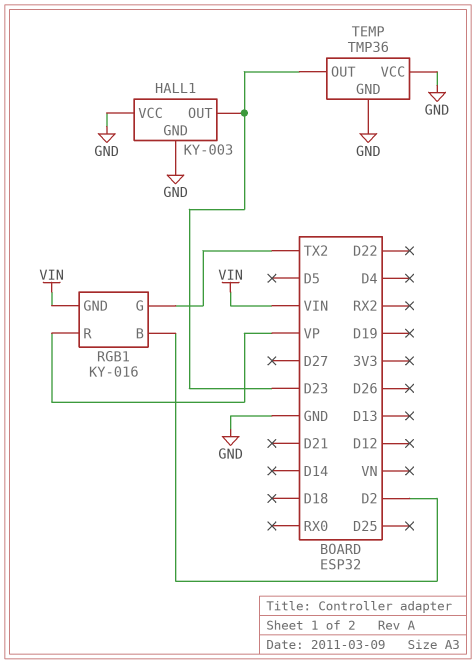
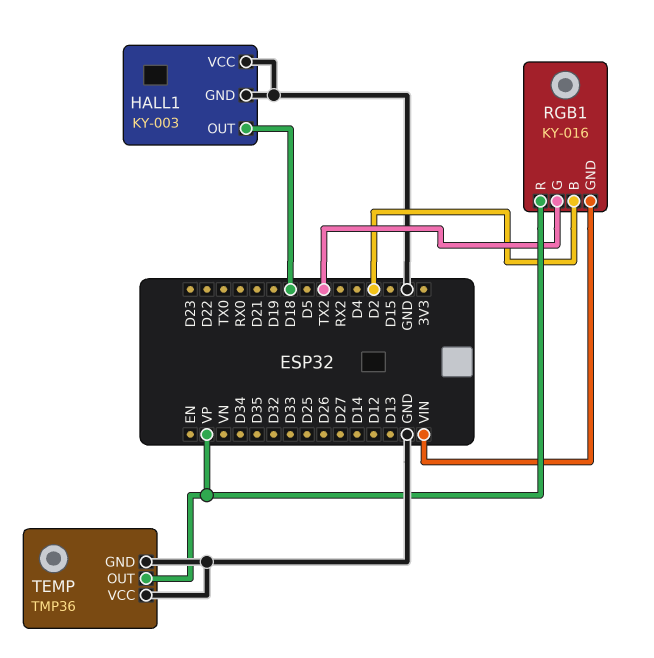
HALL1 pin OUT: D23 -> D18
TEMP pin OUT: D23 -> VP

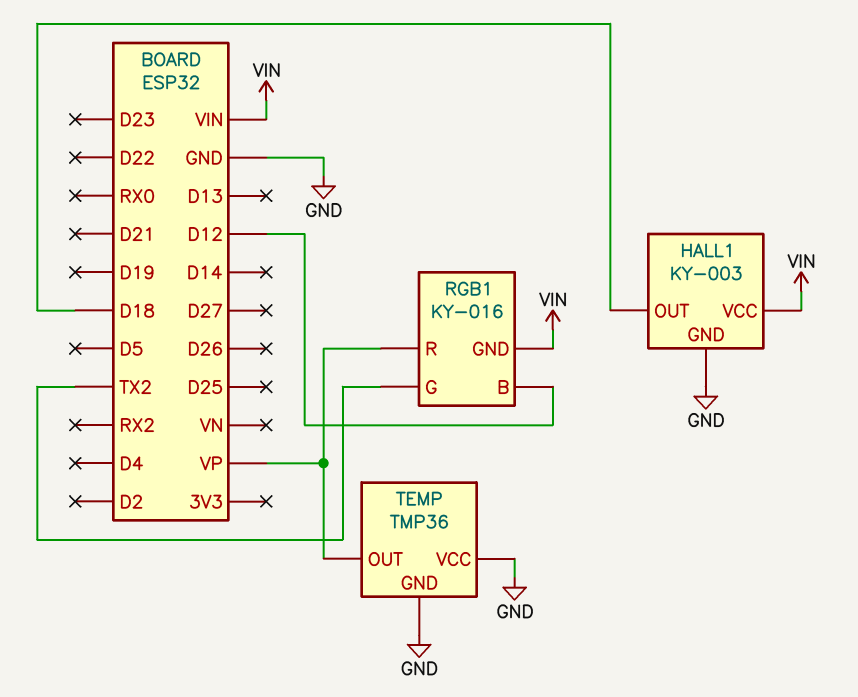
HALL1 pin VCC: GND -> VIN
RGB1 pin B: D2 -> D12

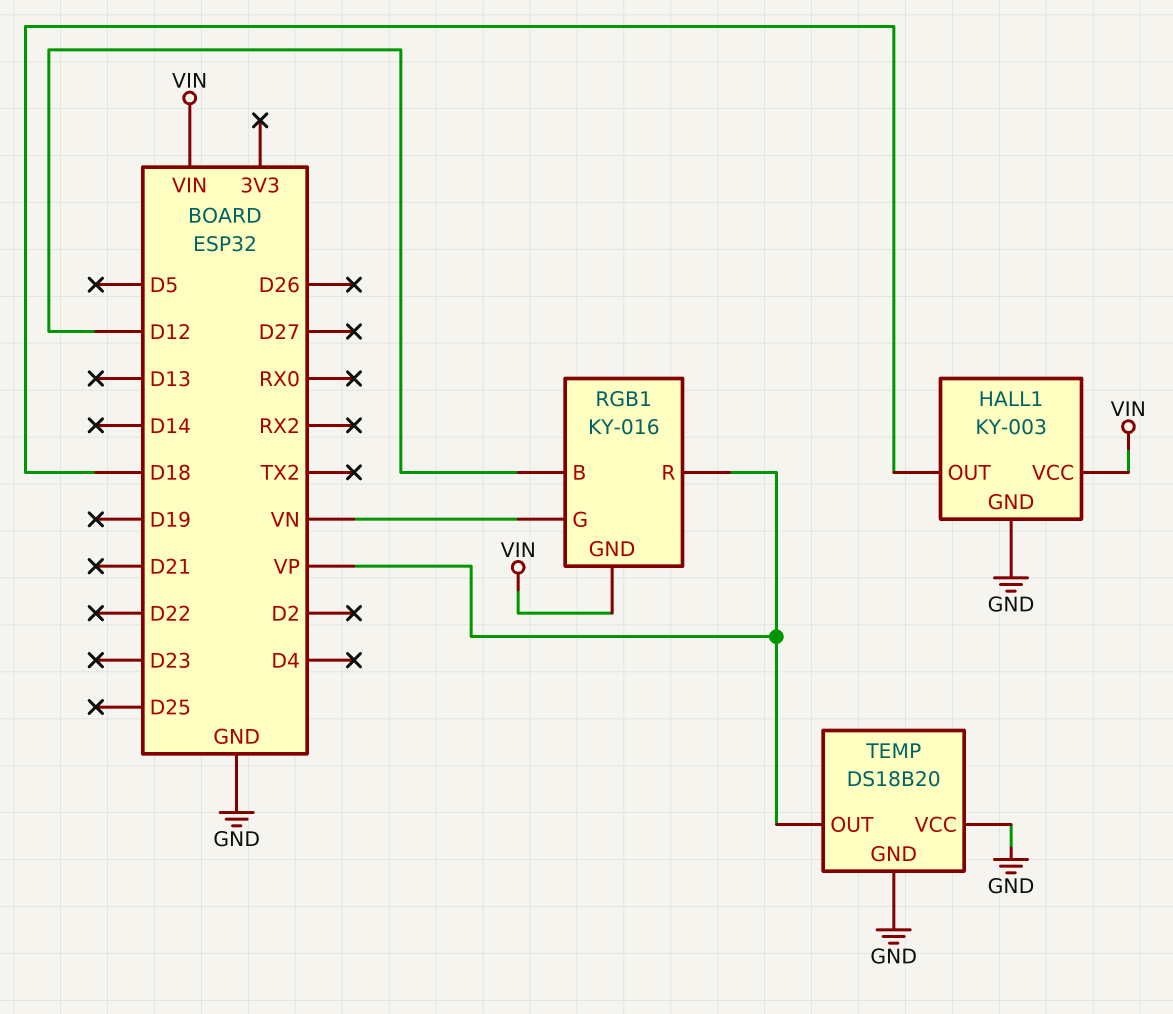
RGB1 pin G: TX2 -> VN
TEMP: TMP36 -> DS18B20

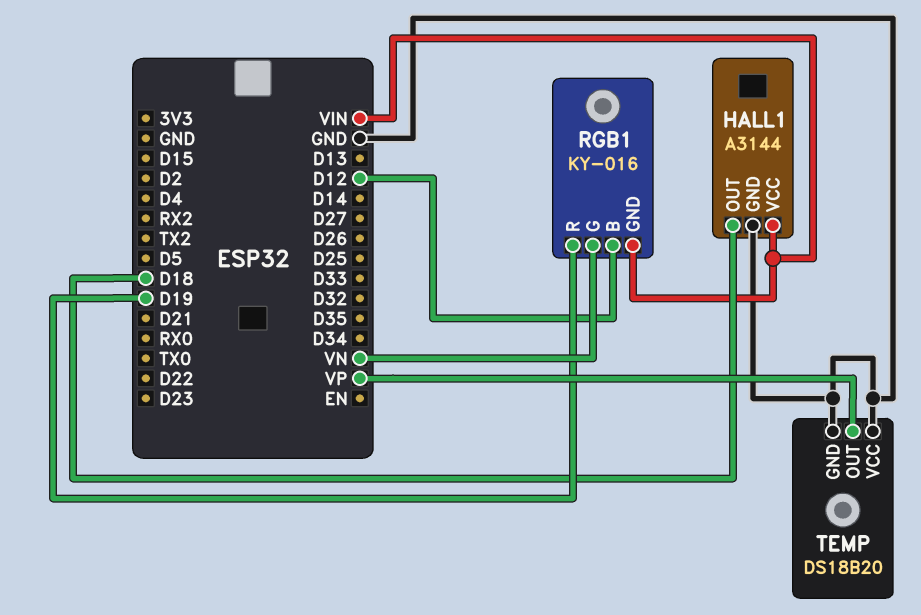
HALL1: KY-003 -> A3144
RGB1 pin R: VP -> D19

